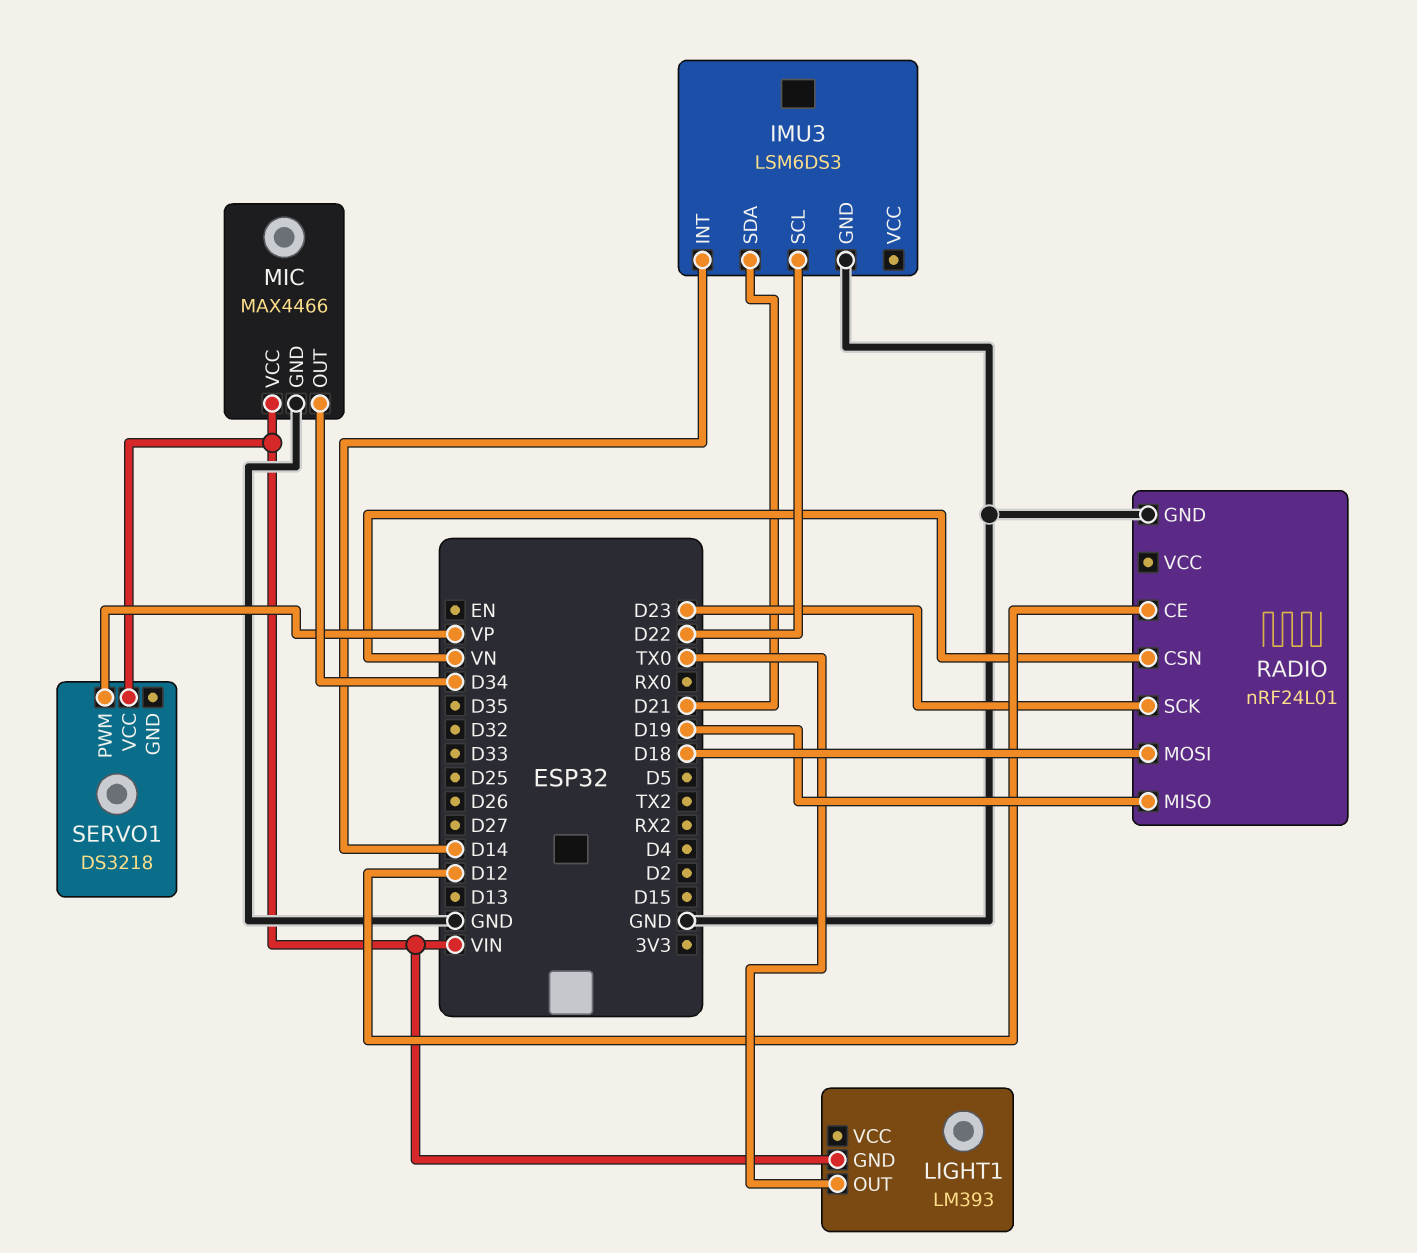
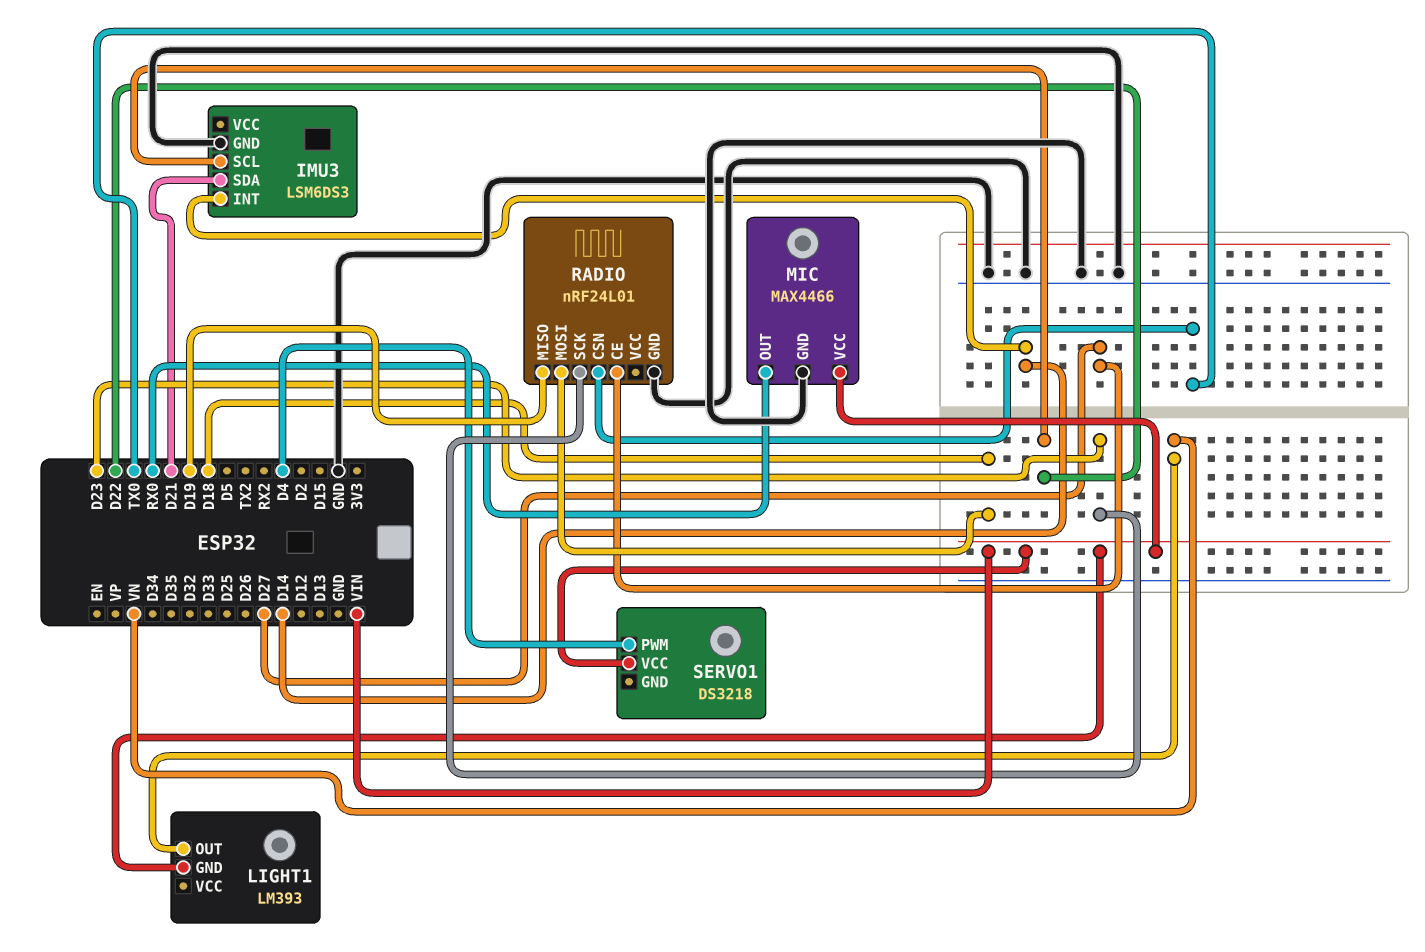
LIGHT1 pin OUT: TX0 -> VN
MIC pin OUT: D34 -> RX0
RADIO pin CE: D12 -> D27
RADIO pin CSN: VN -> TX0
SERVO1 pin PWM: VP -> D4

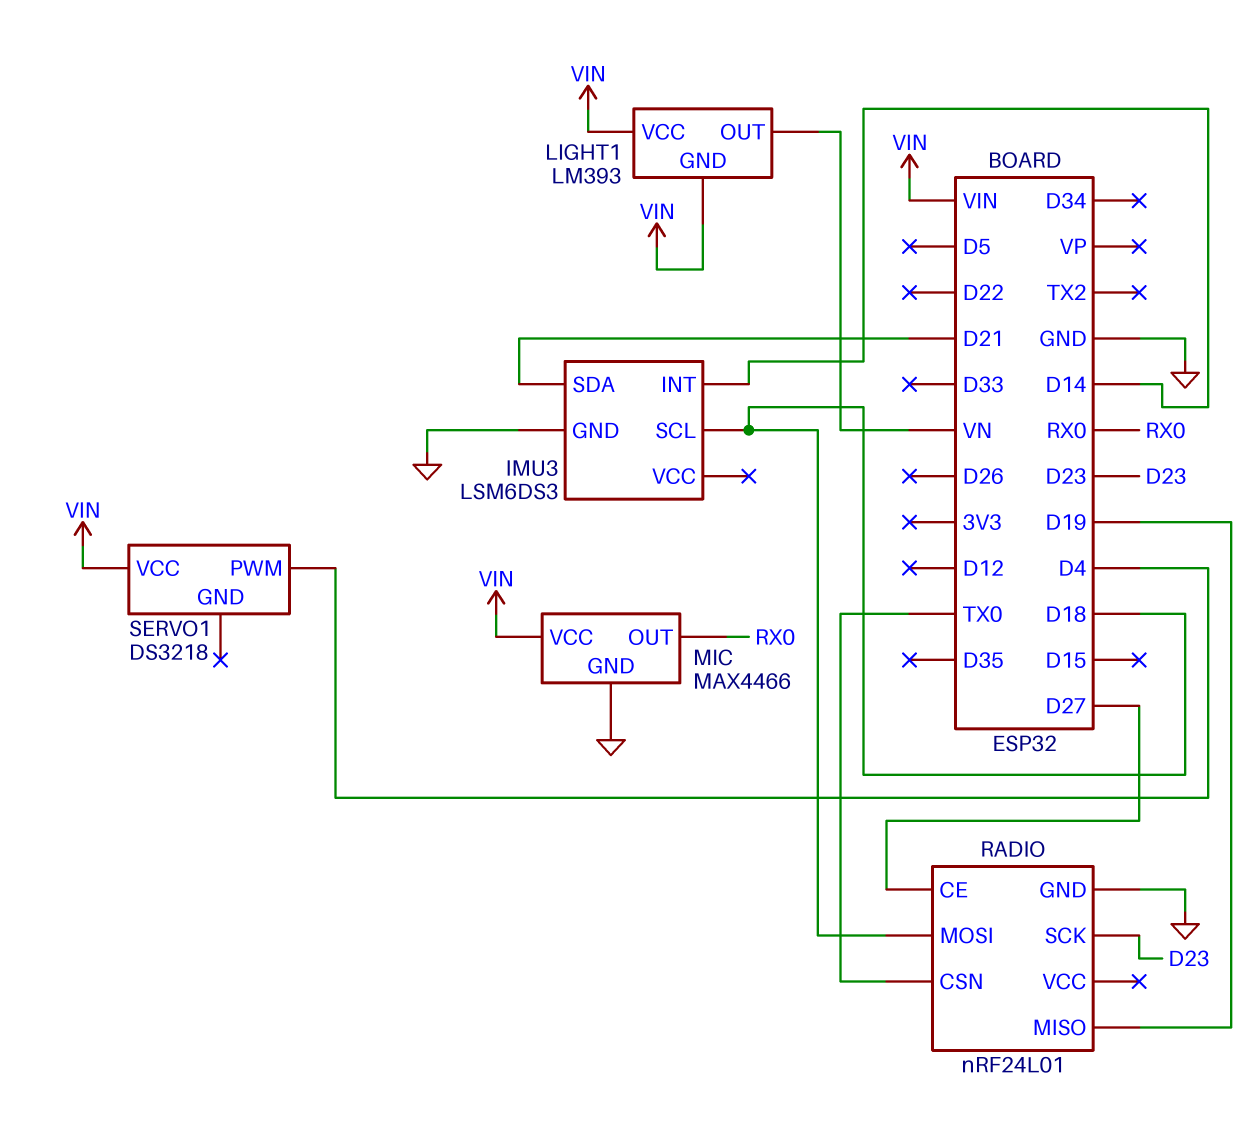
IMU3 pin SCL: D22 -> D18
LIGHT1 pin VCC: none -> VIN

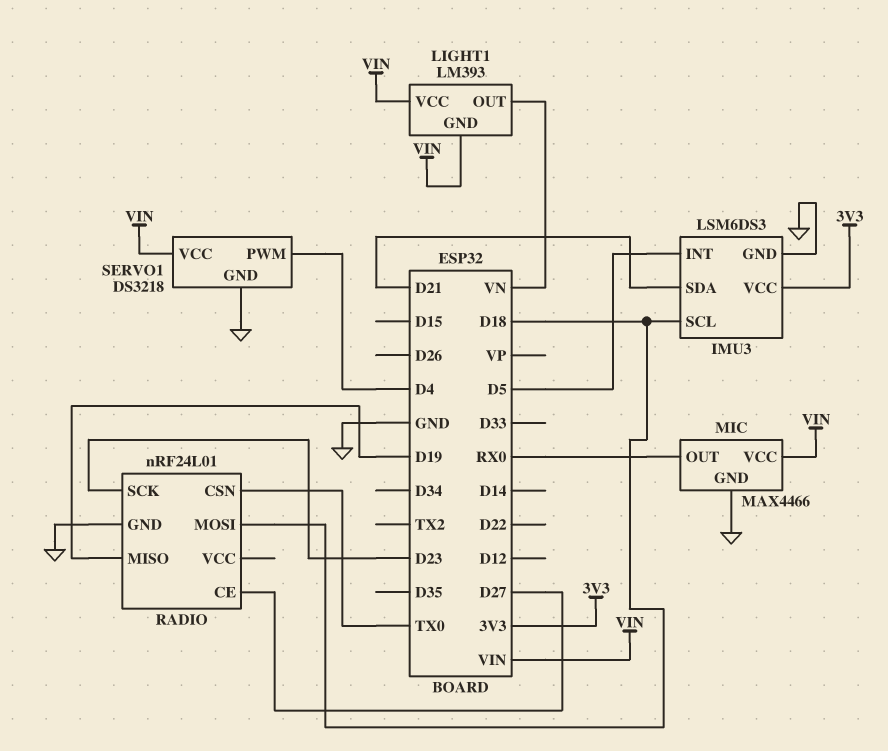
IMU3 pin INT: D14 -> D5
IMU3 pin VCC: none -> 3V3
SERVO1 pin GND: none -> GND

